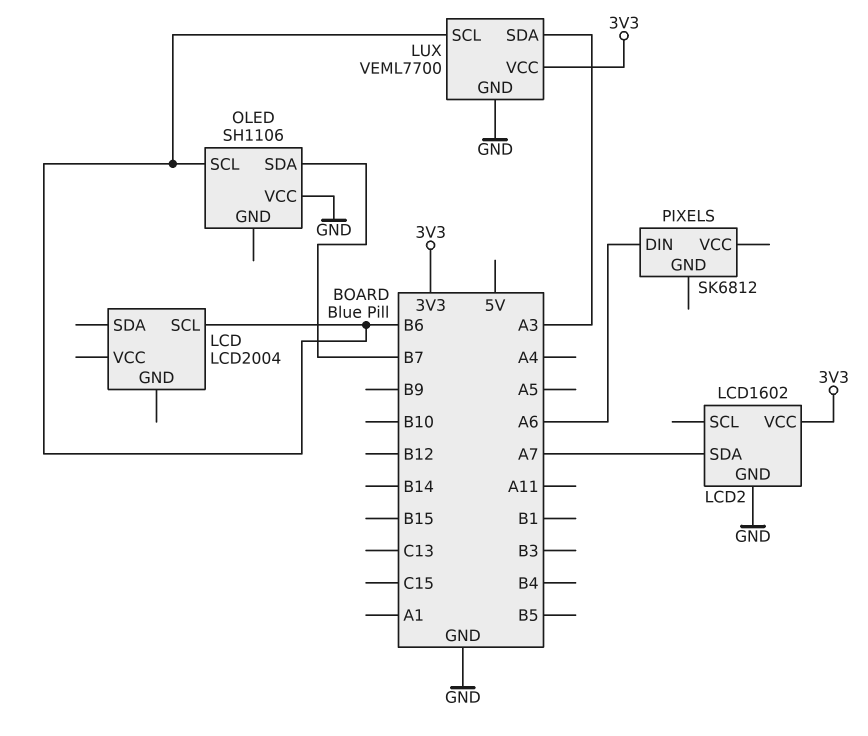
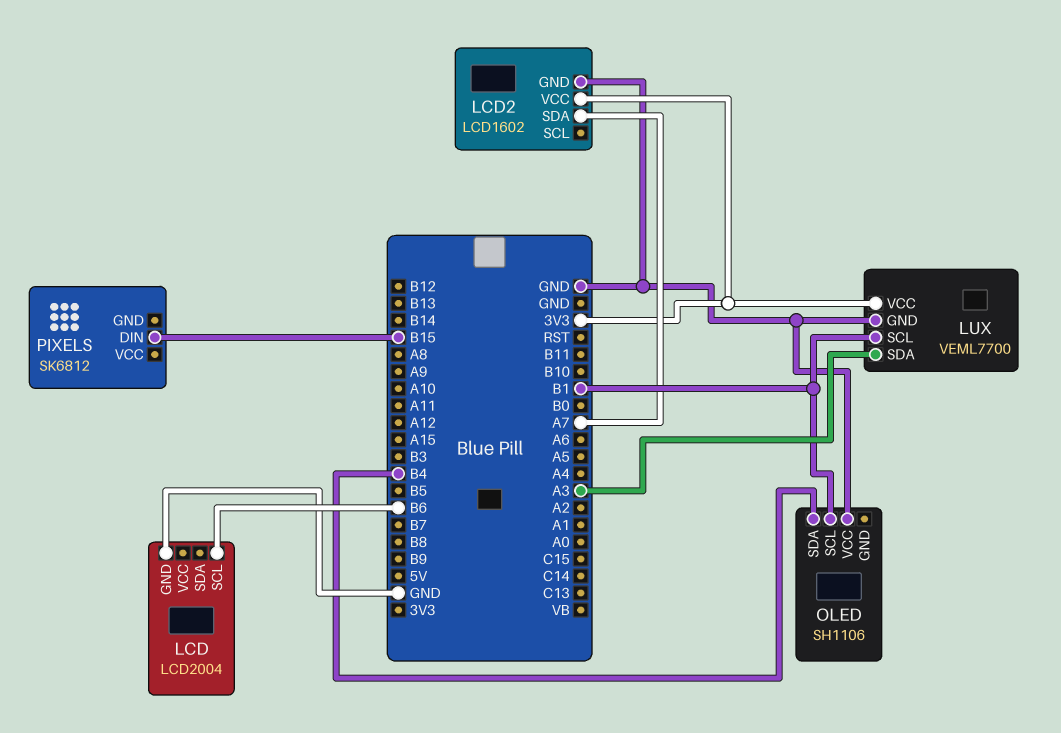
LCD pin GND: none -> GND
LUX pin SCL: B6 -> B1
OLED pin SCL: B6 -> B1
OLED pin SDA: B7 -> B4
PIXELS pin DIN: A6 -> B15

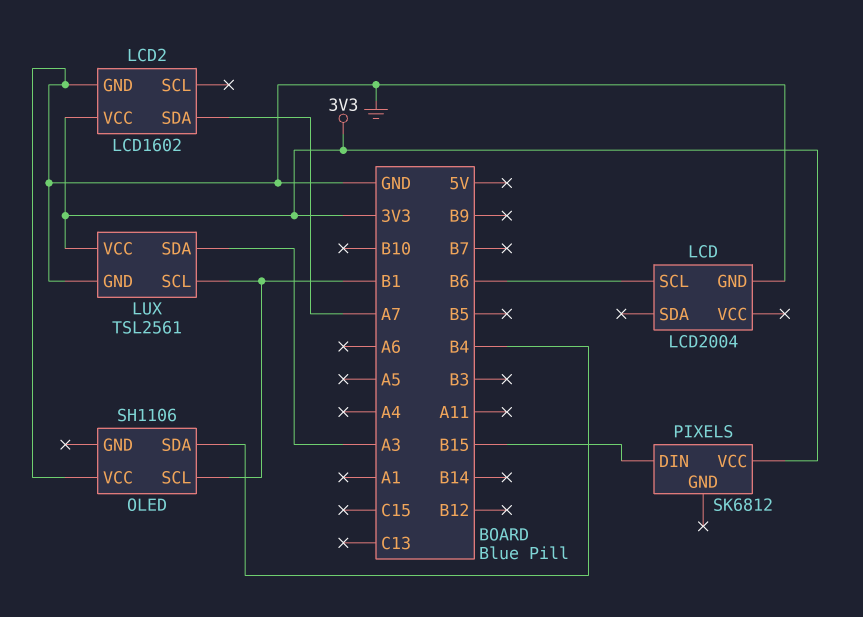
LUX: VEML7700 -> TSL2561
PIXELS pin VCC: none -> 3V3

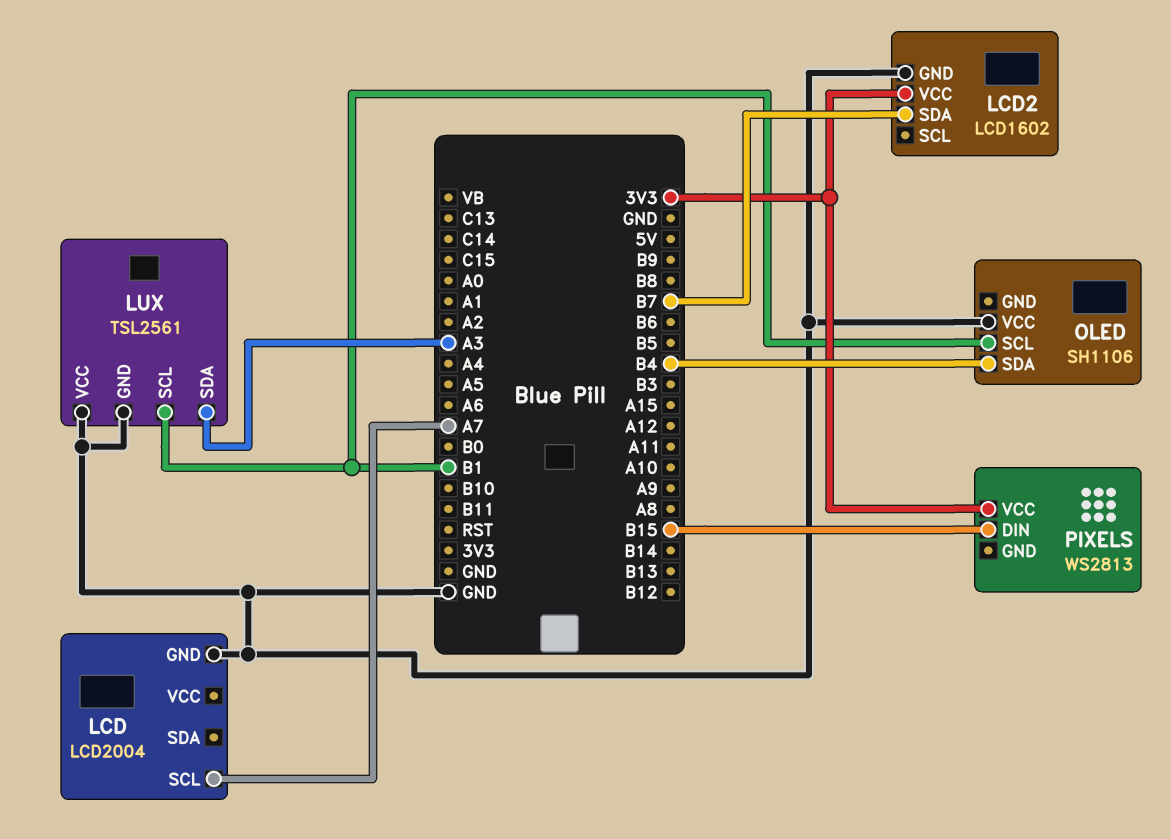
LCD pin SCL: B6 -> A7
LCD2 pin SDA: A7 -> B7
LUX pin VCC: 3V3 -> GND
PIXELS: SK6812 -> WS2813

